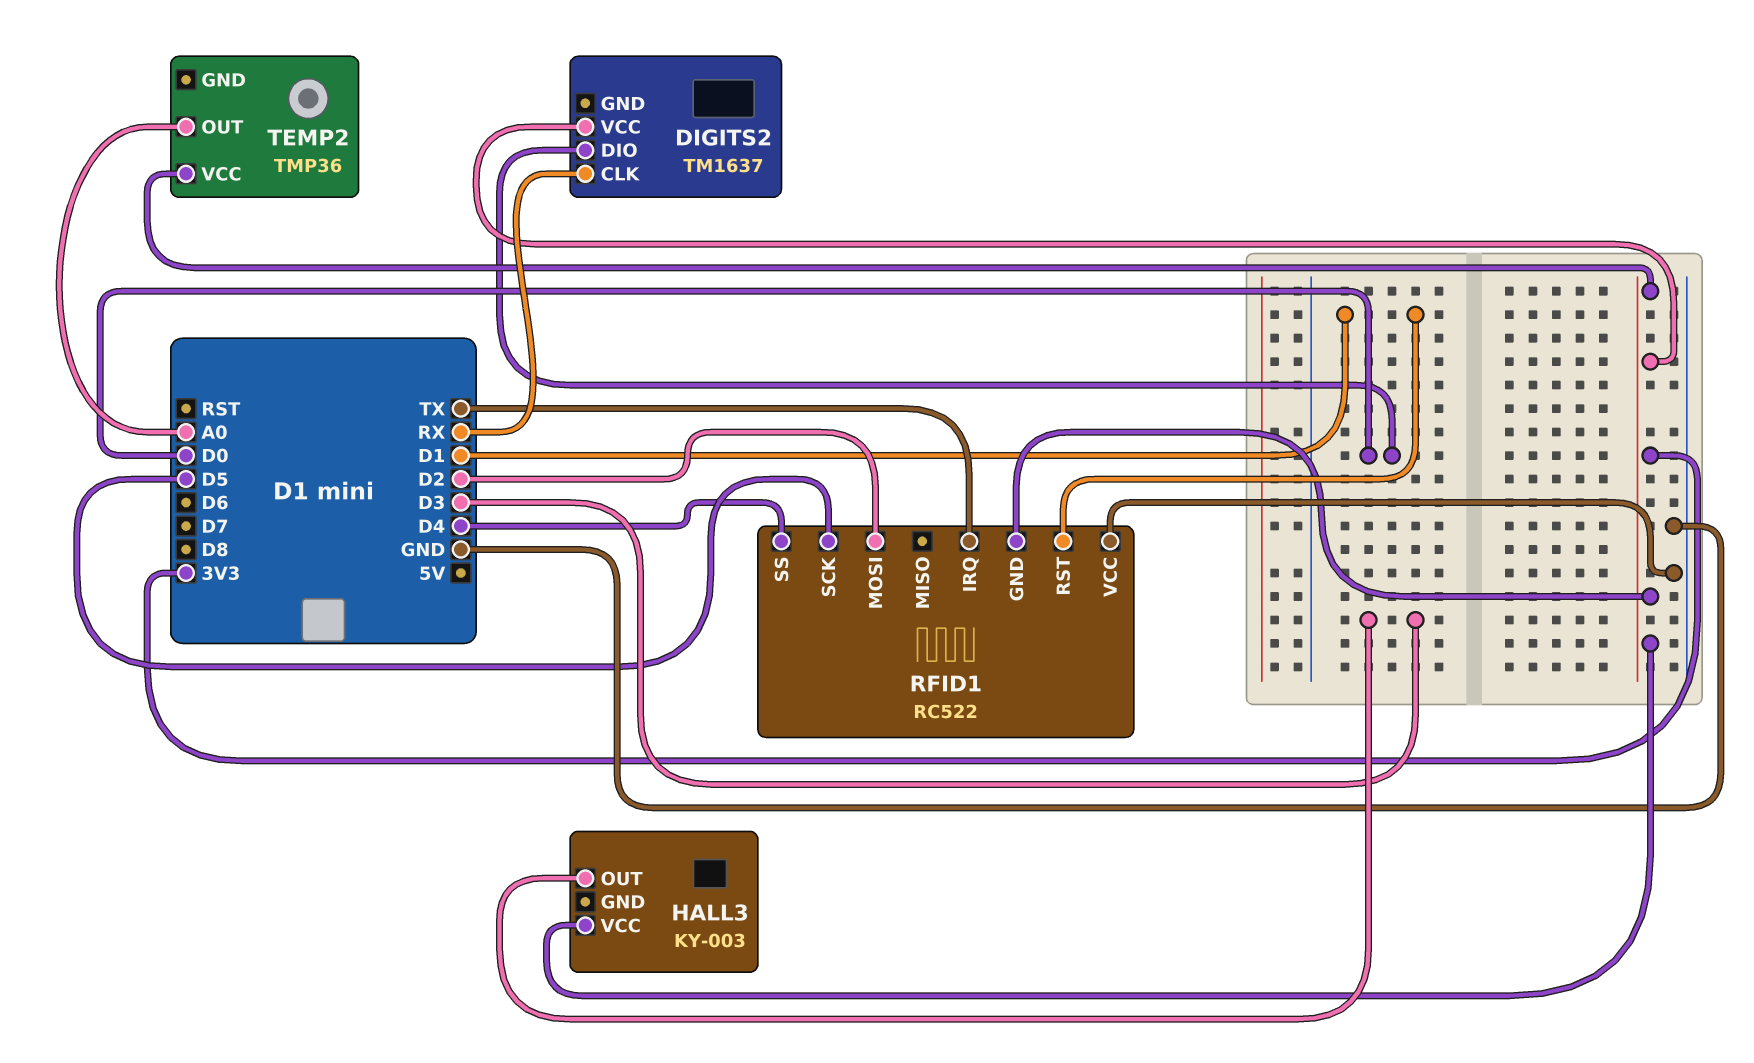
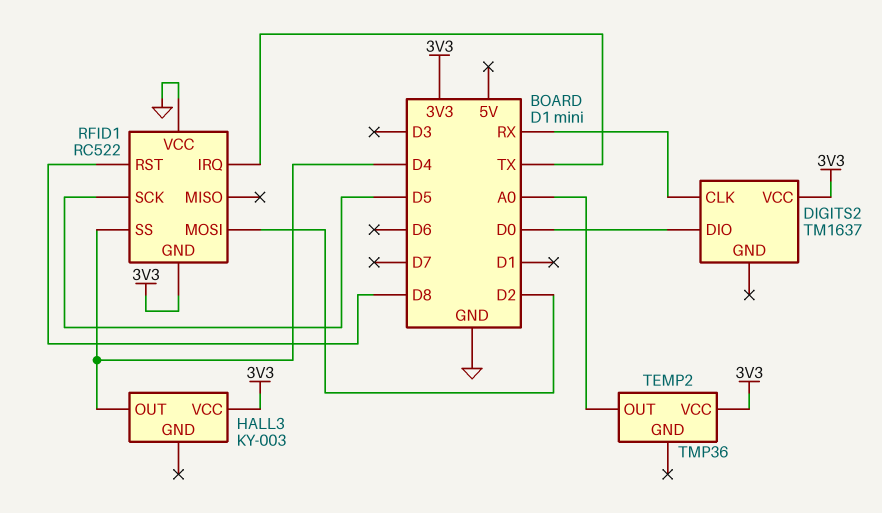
HALL3 pin OUT: D3 -> D4
RFID1 pin RST: D1 -> D8

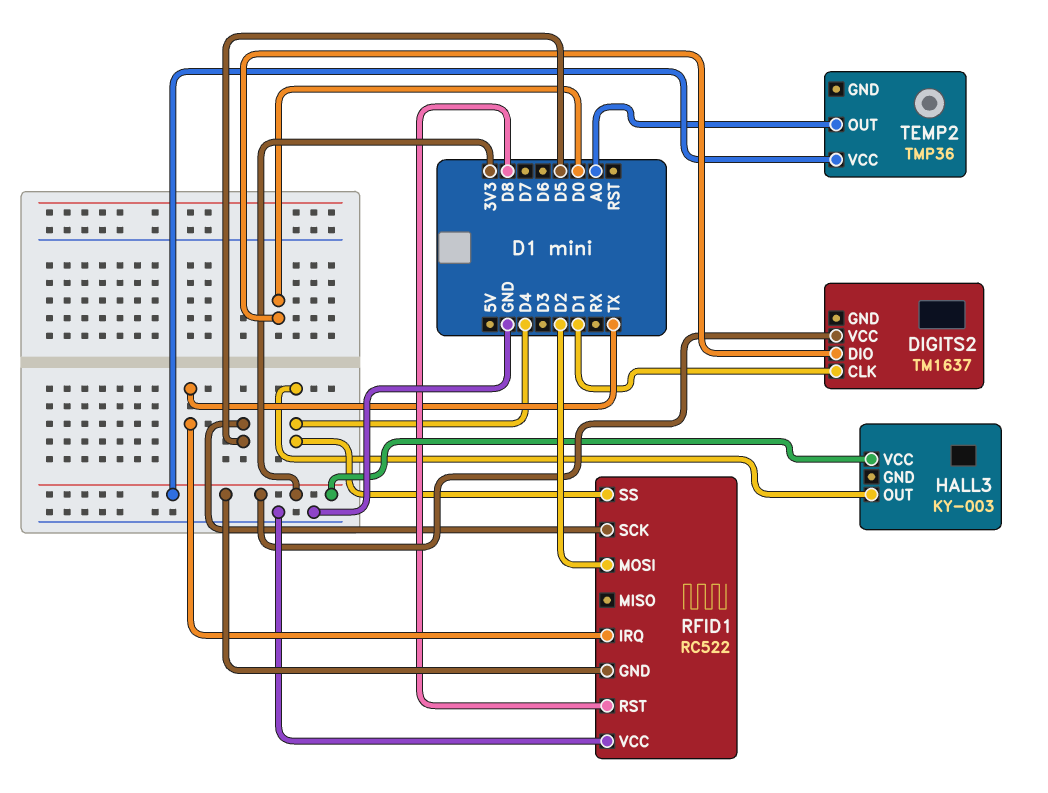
DIGITS2 pin CLK: RX -> D1

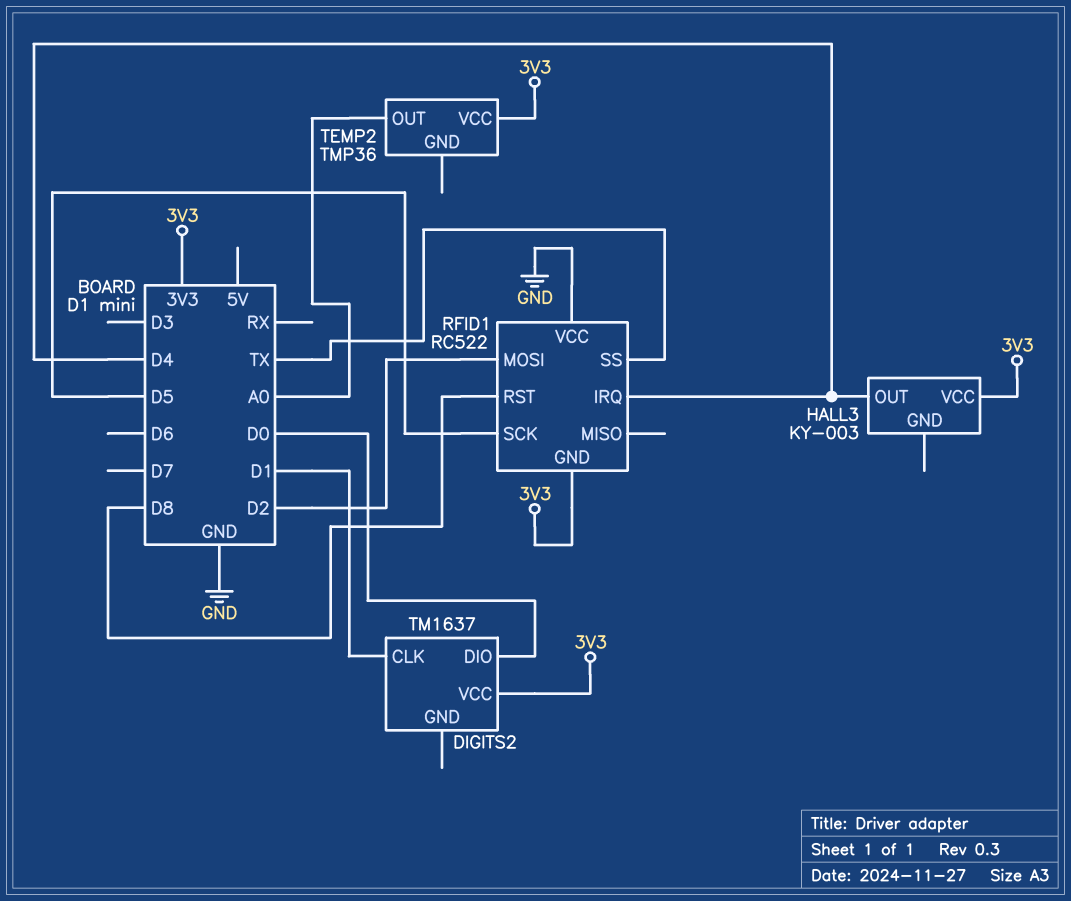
RFID1 pin IRQ: TX -> D4
RFID1 pin SS: D4 -> TX

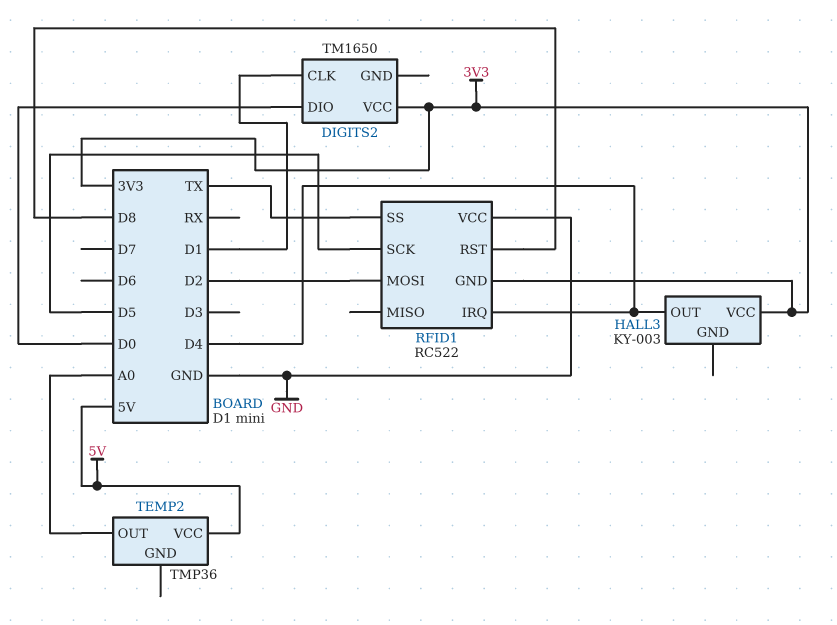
DIGITS2: TM1637 -> TM1650
TEMP2 pin VCC: 3V3 -> 5V

